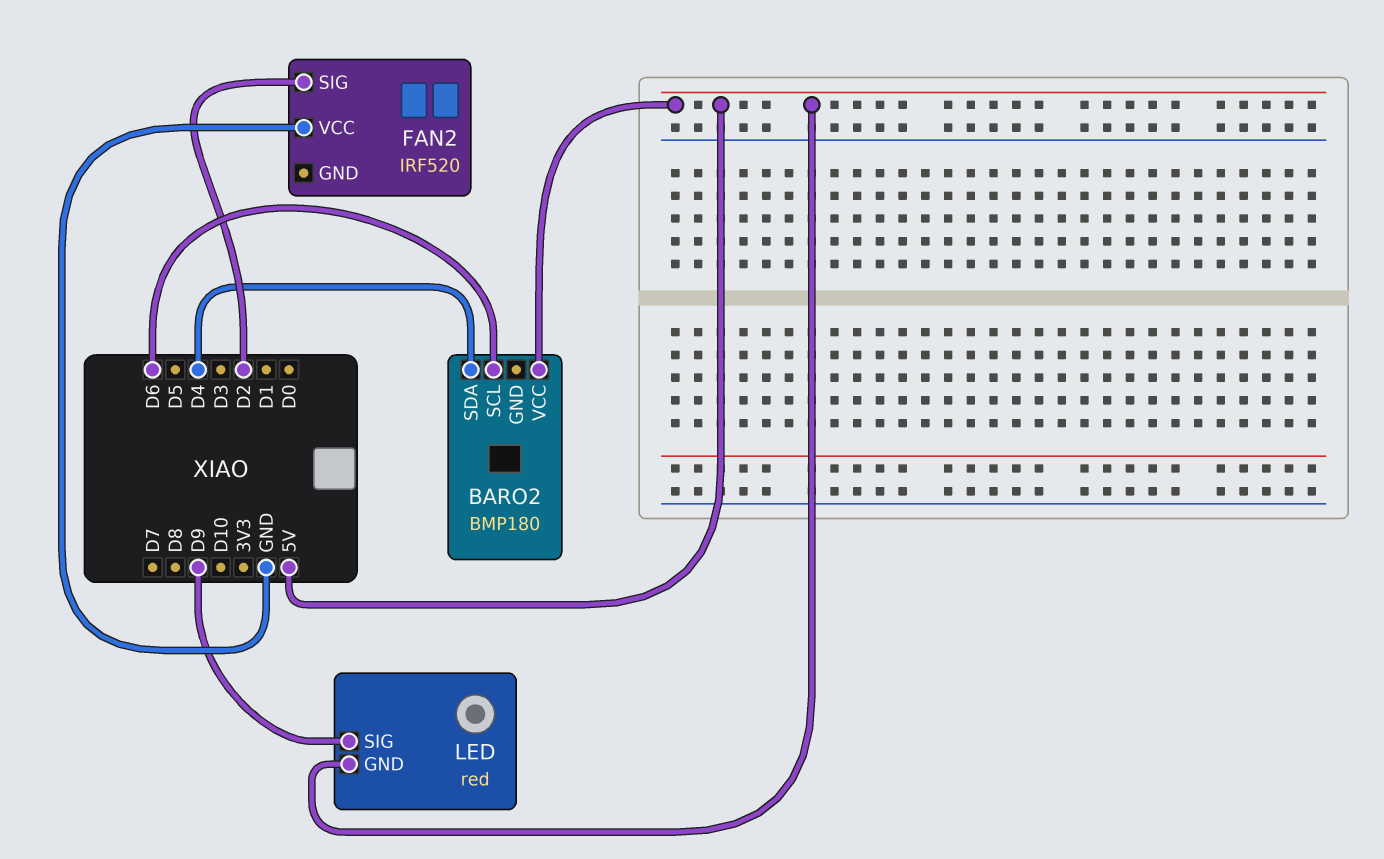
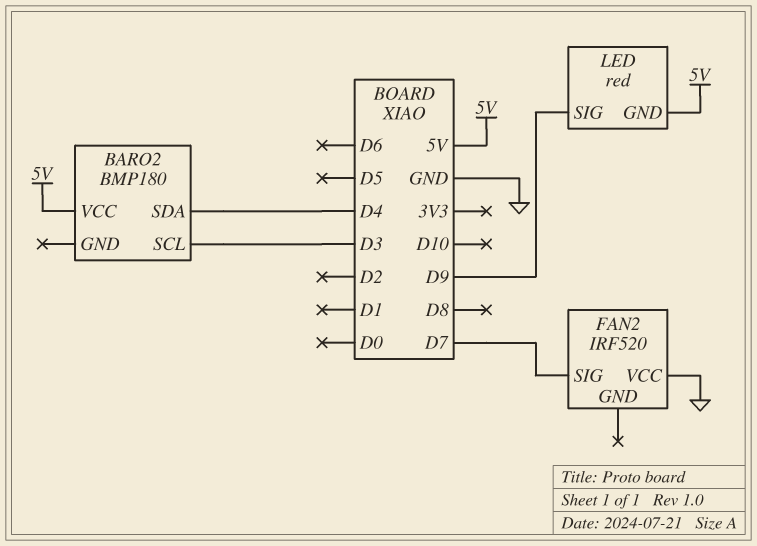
BARO2 pin SCL: D6 -> D3
FAN2 pin SIG: D2 -> D7

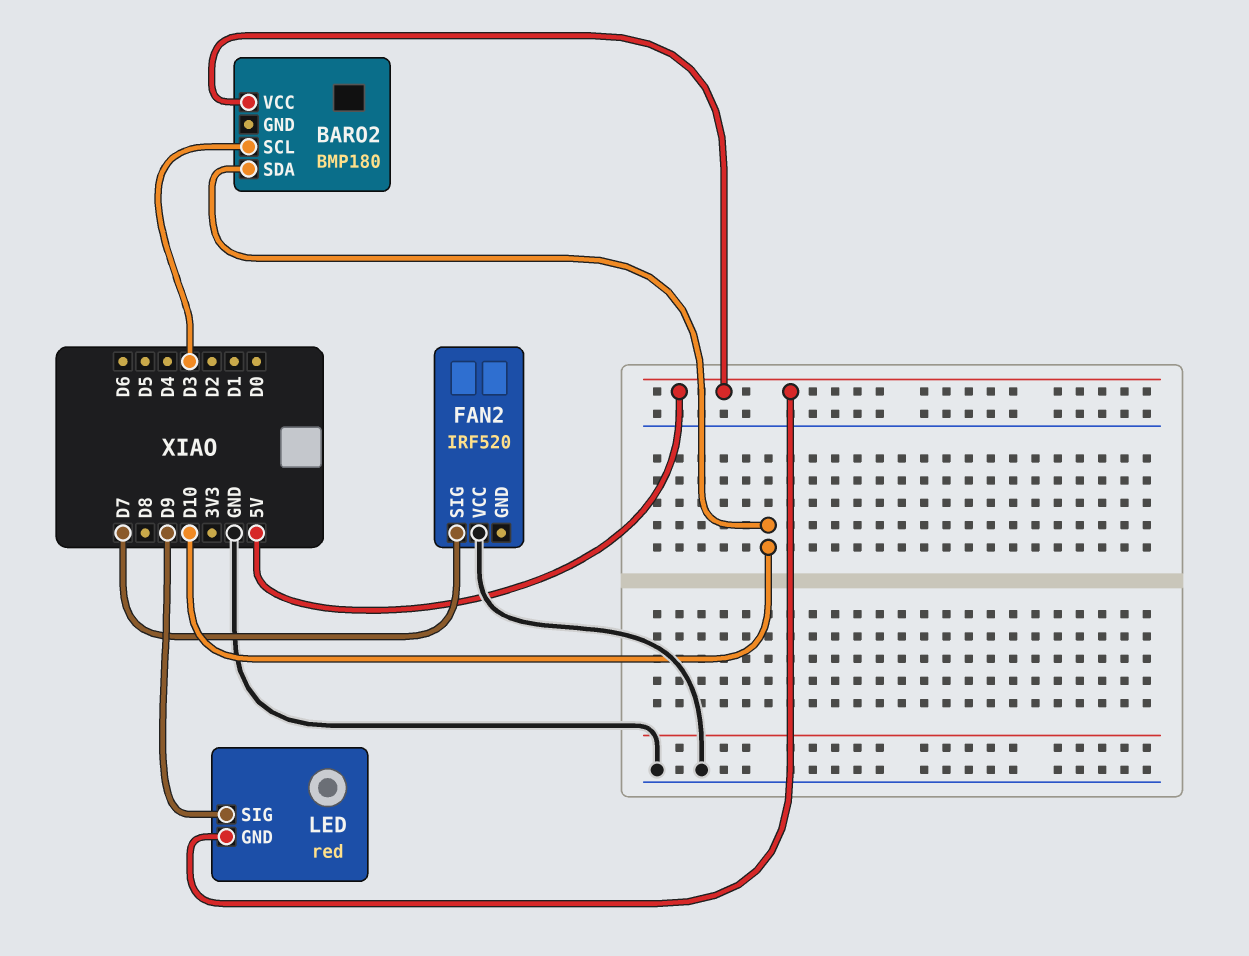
BARO2 pin SDA: D4 -> D10

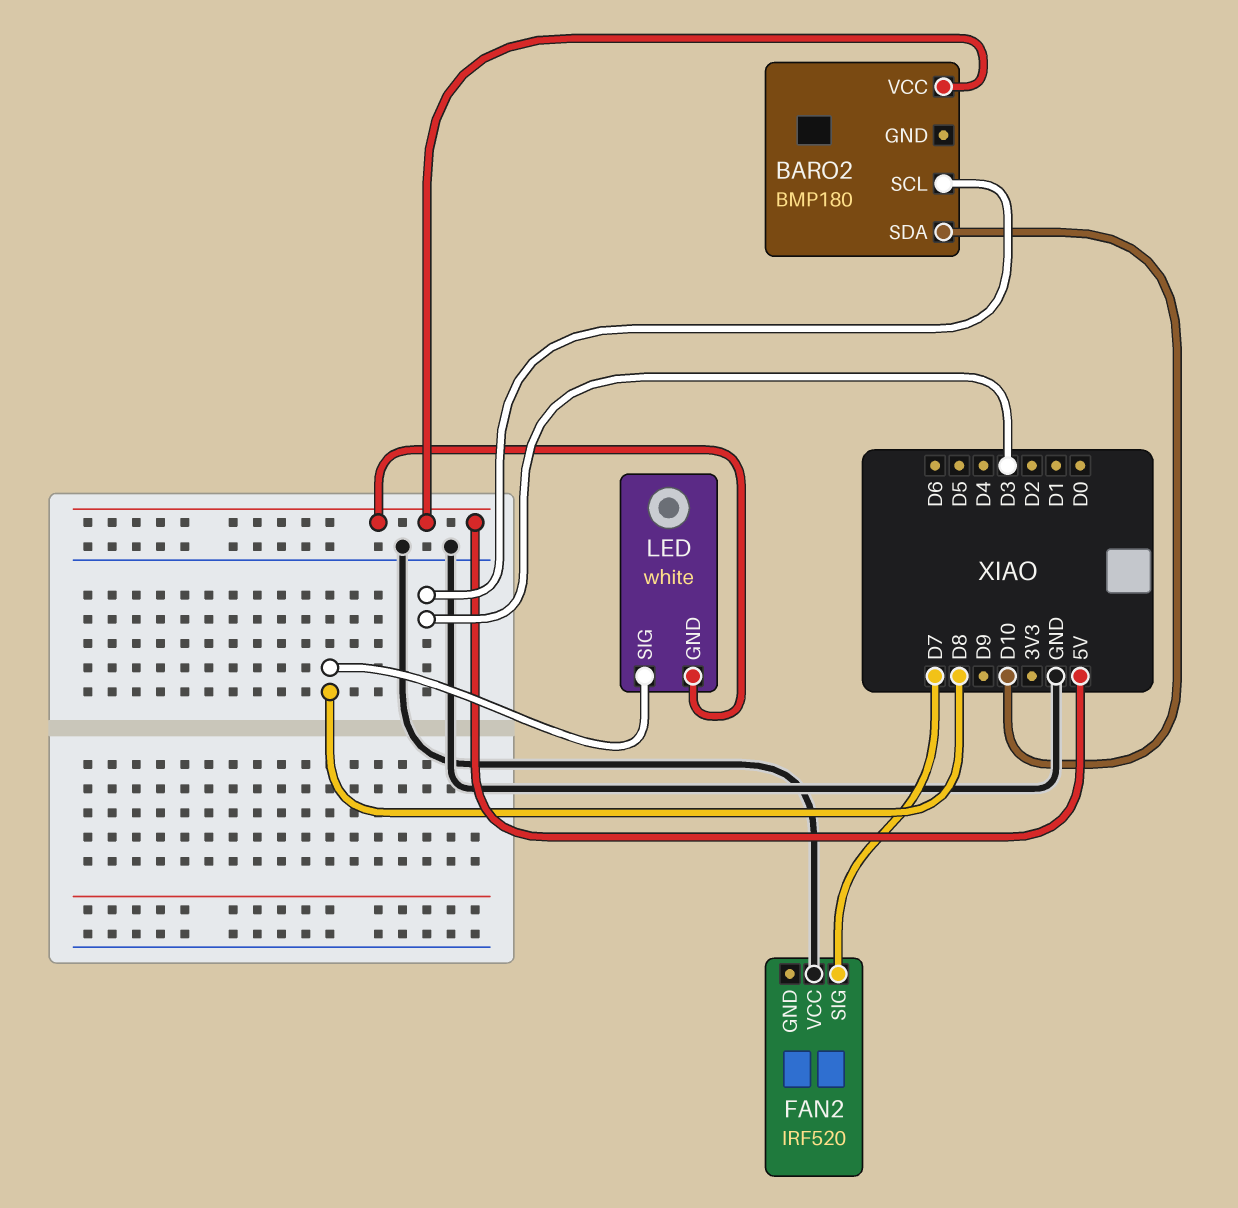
LED: red -> white
LED pin SIG: D9 -> D8

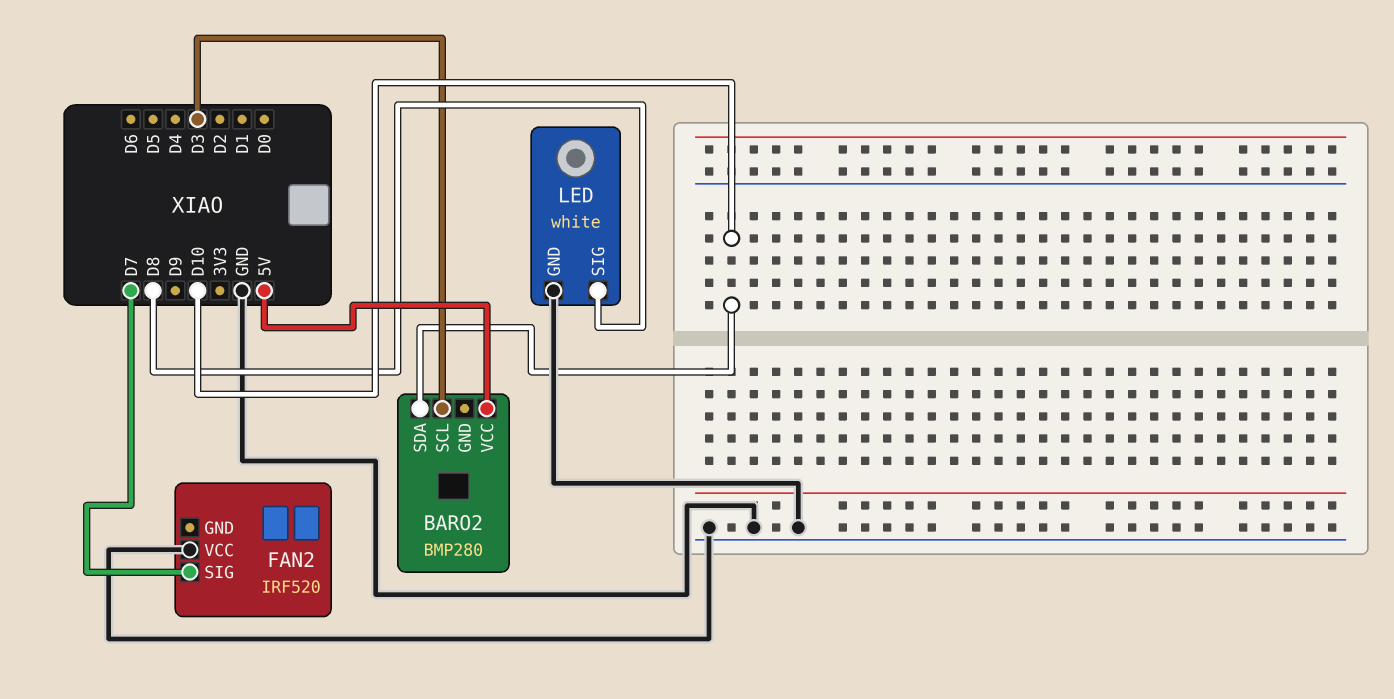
BARO2: BMP180 -> BMP280
LED pin GND: 5V -> GND

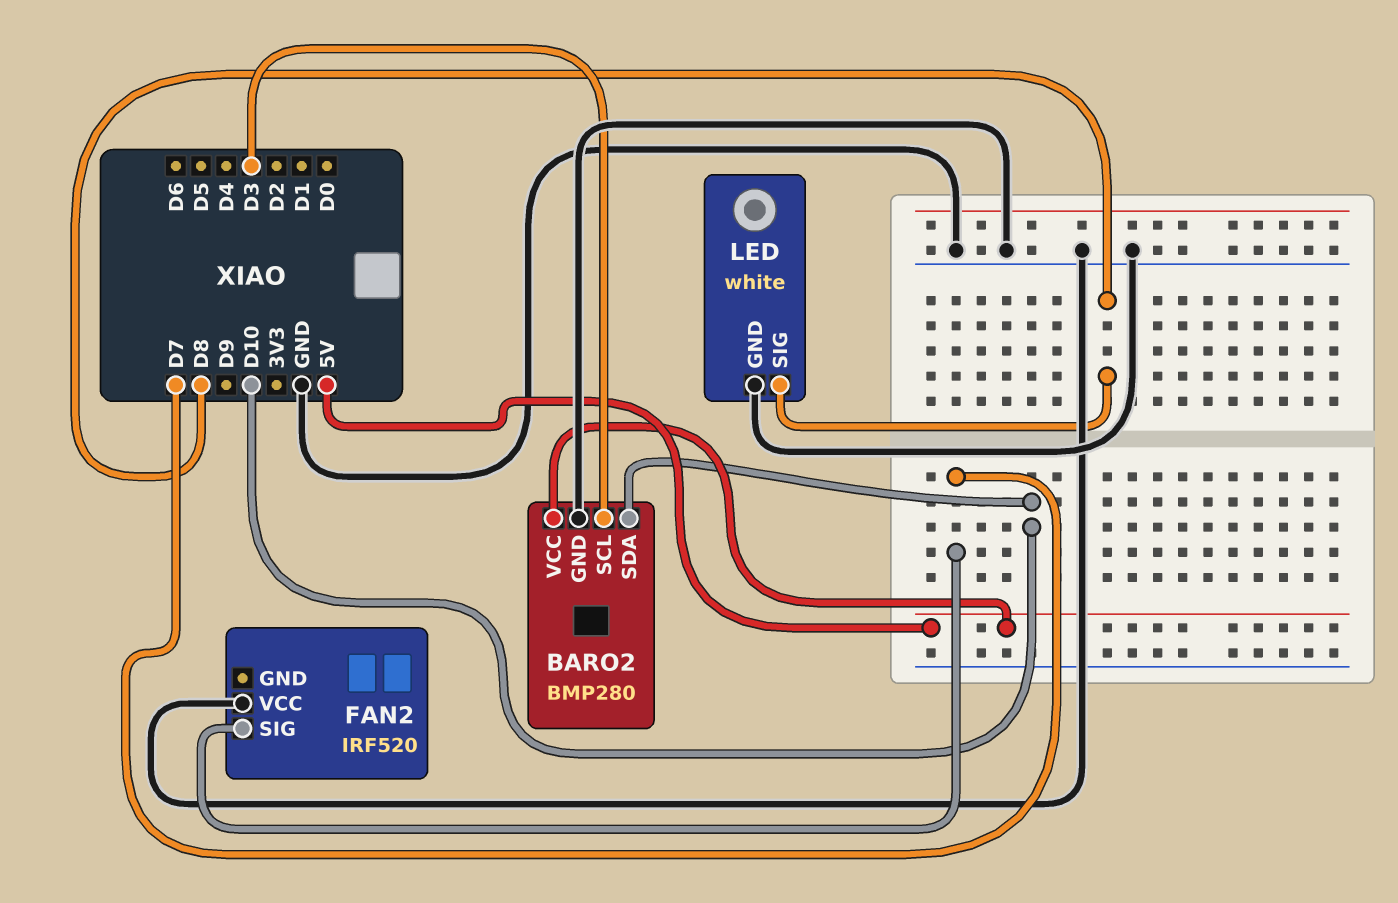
BARO2 pin GND: none -> GND

